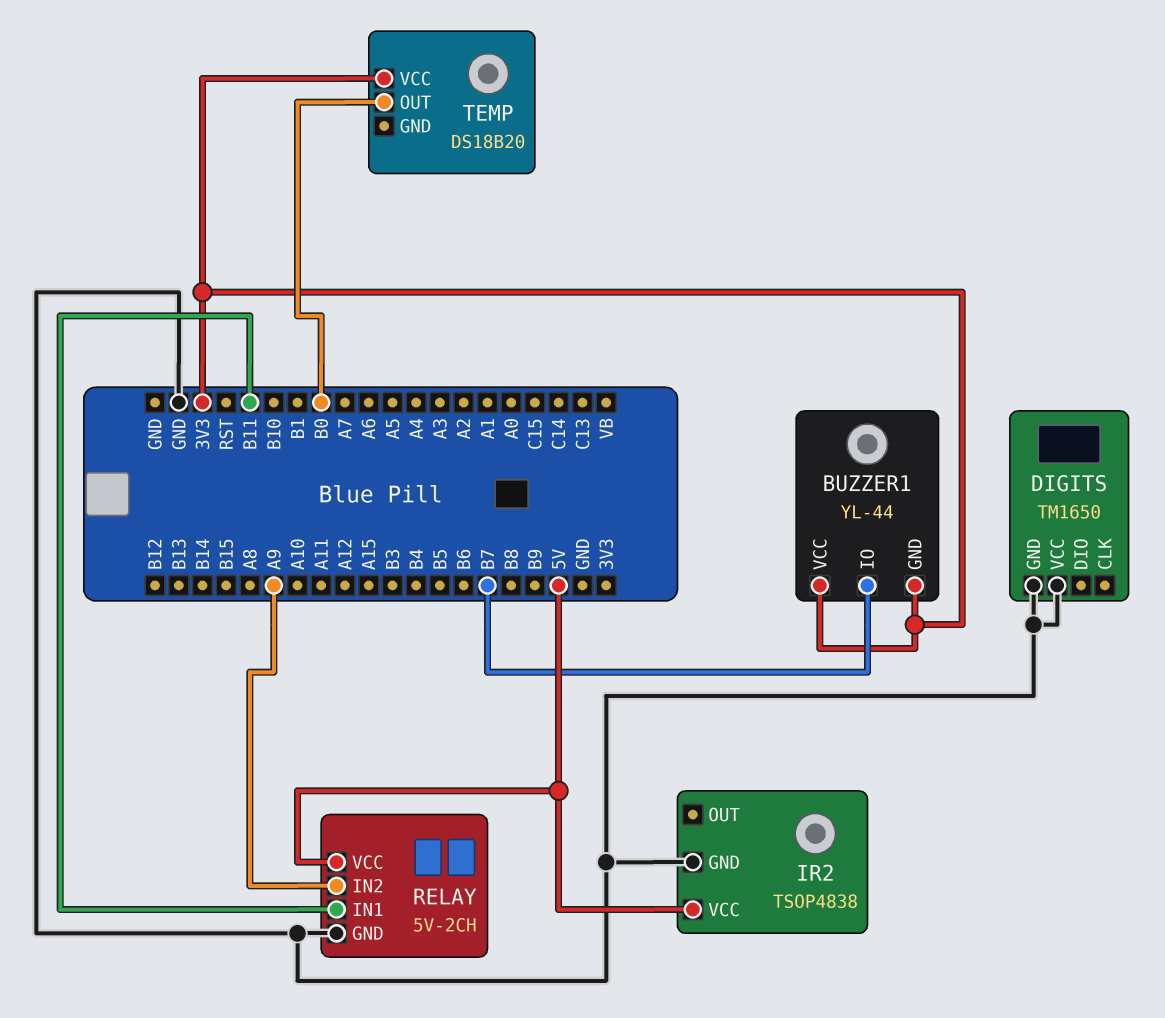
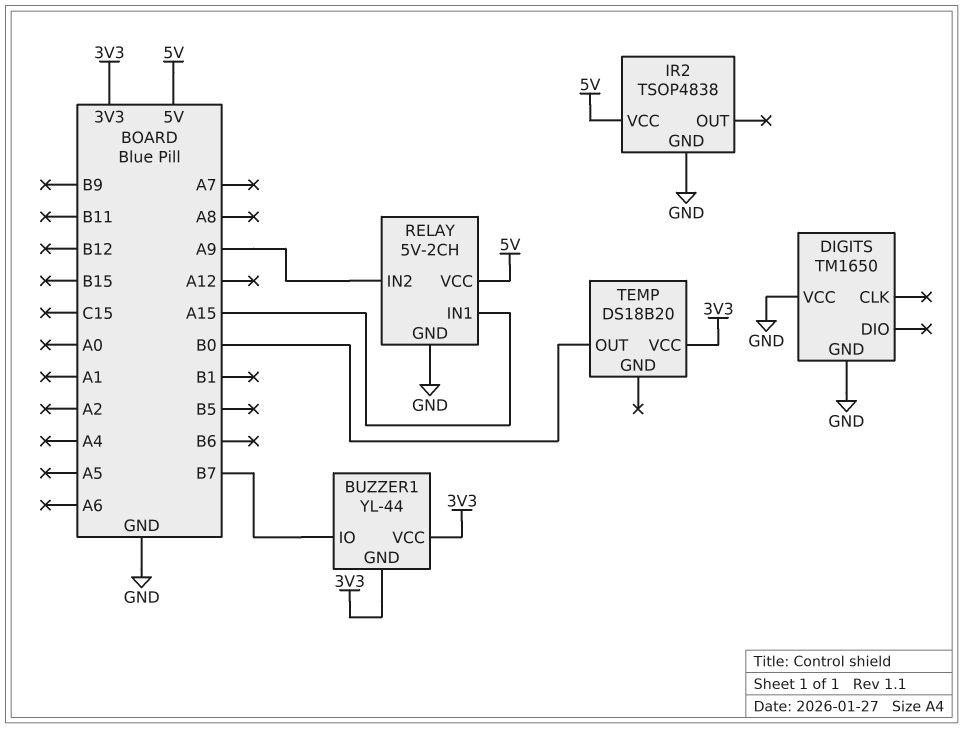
RELAY pin IN1: B11 -> A15

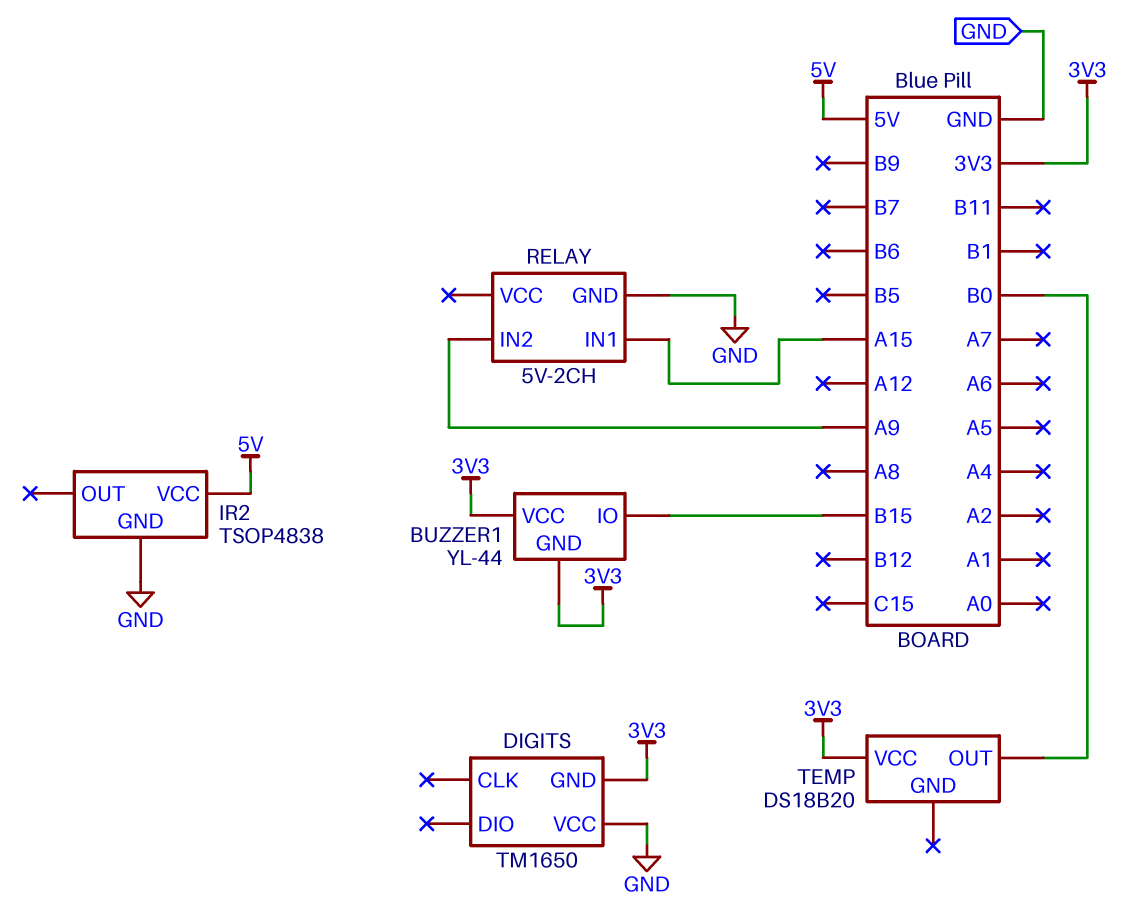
BUZZER1 pin IO: B7 -> B15
DIGITS pin GND: GND -> 3V3
RELAY pin VCC: 5V -> none

